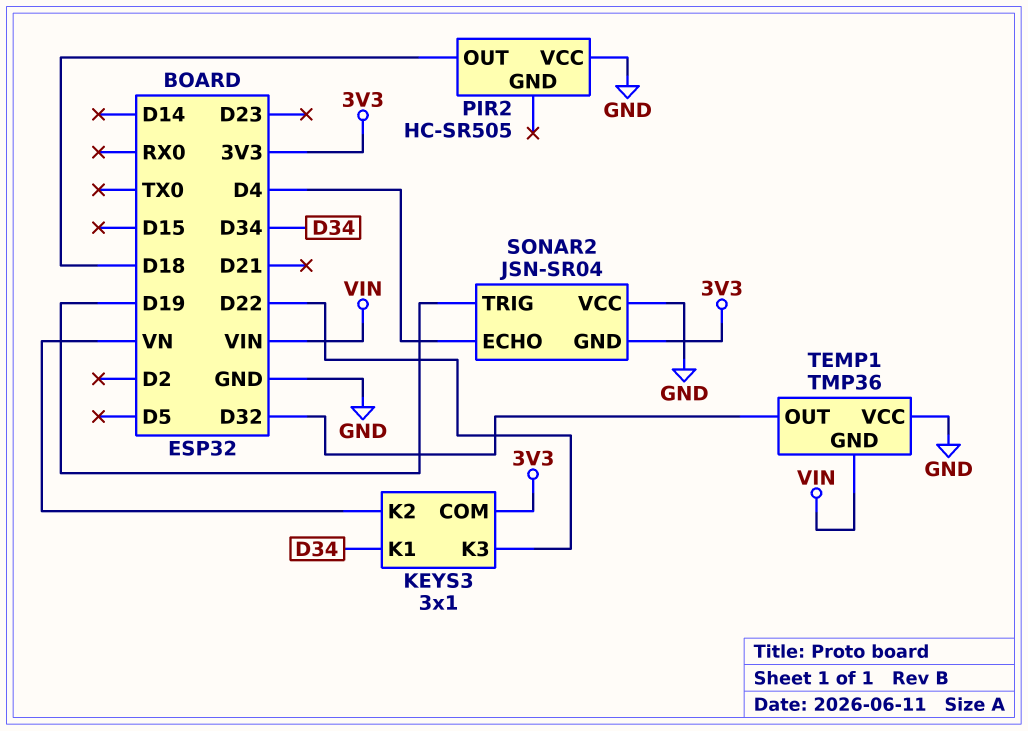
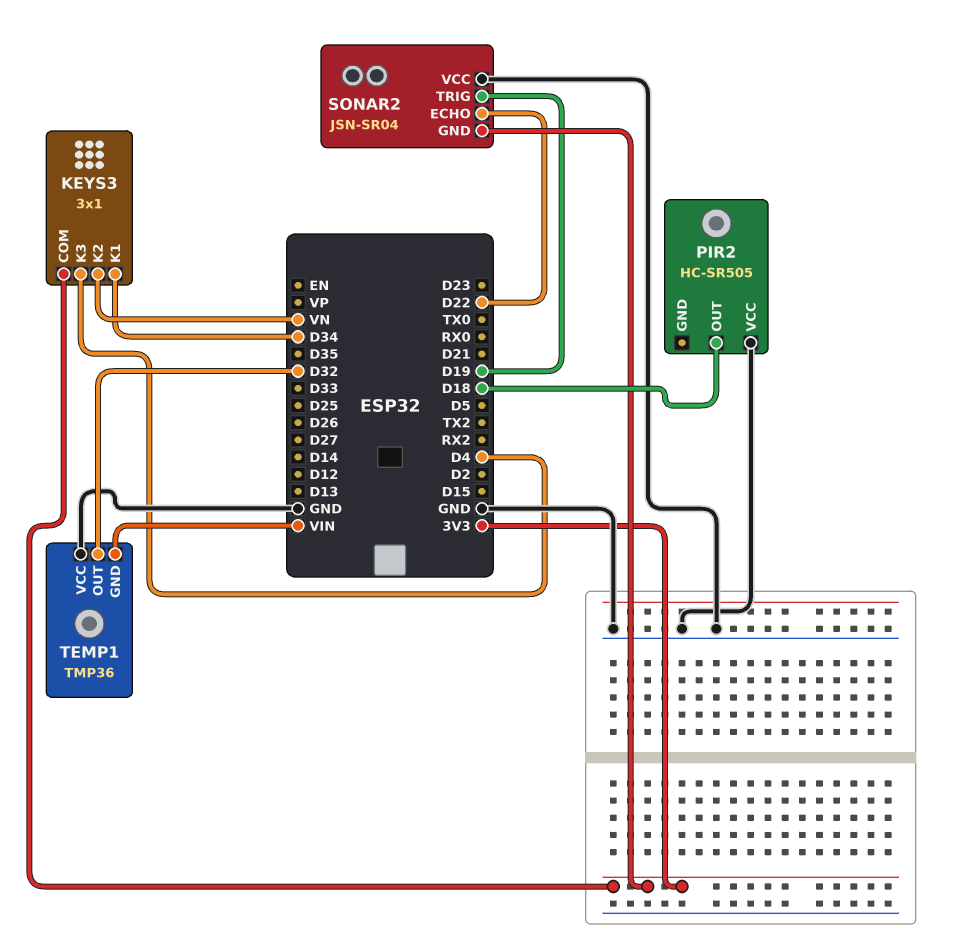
KEYS3 pin K3: D22 -> D4
SONAR2 pin ECHO: D4 -> D22

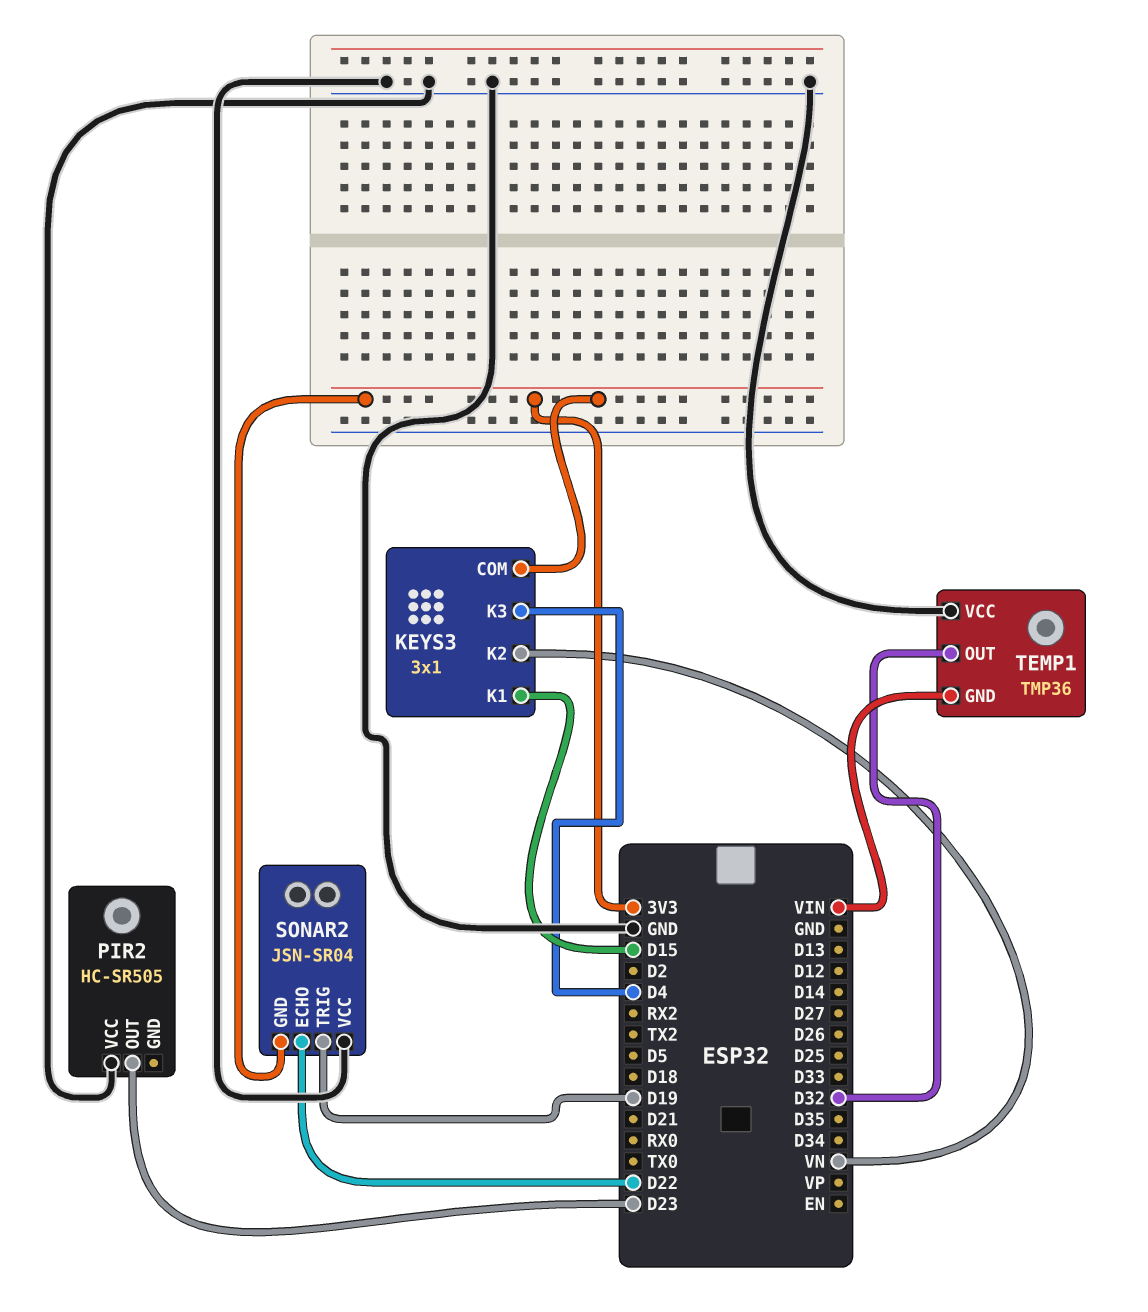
KEYS3 pin K1: D34 -> D15
PIR2 pin OUT: D18 -> D23

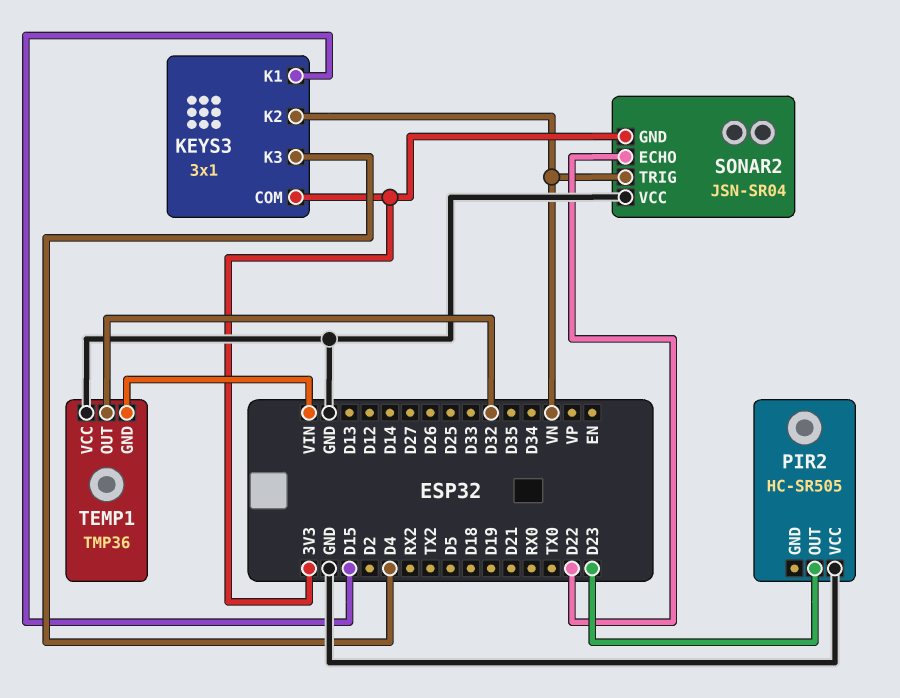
SONAR2 pin TRIG: D19 -> VN

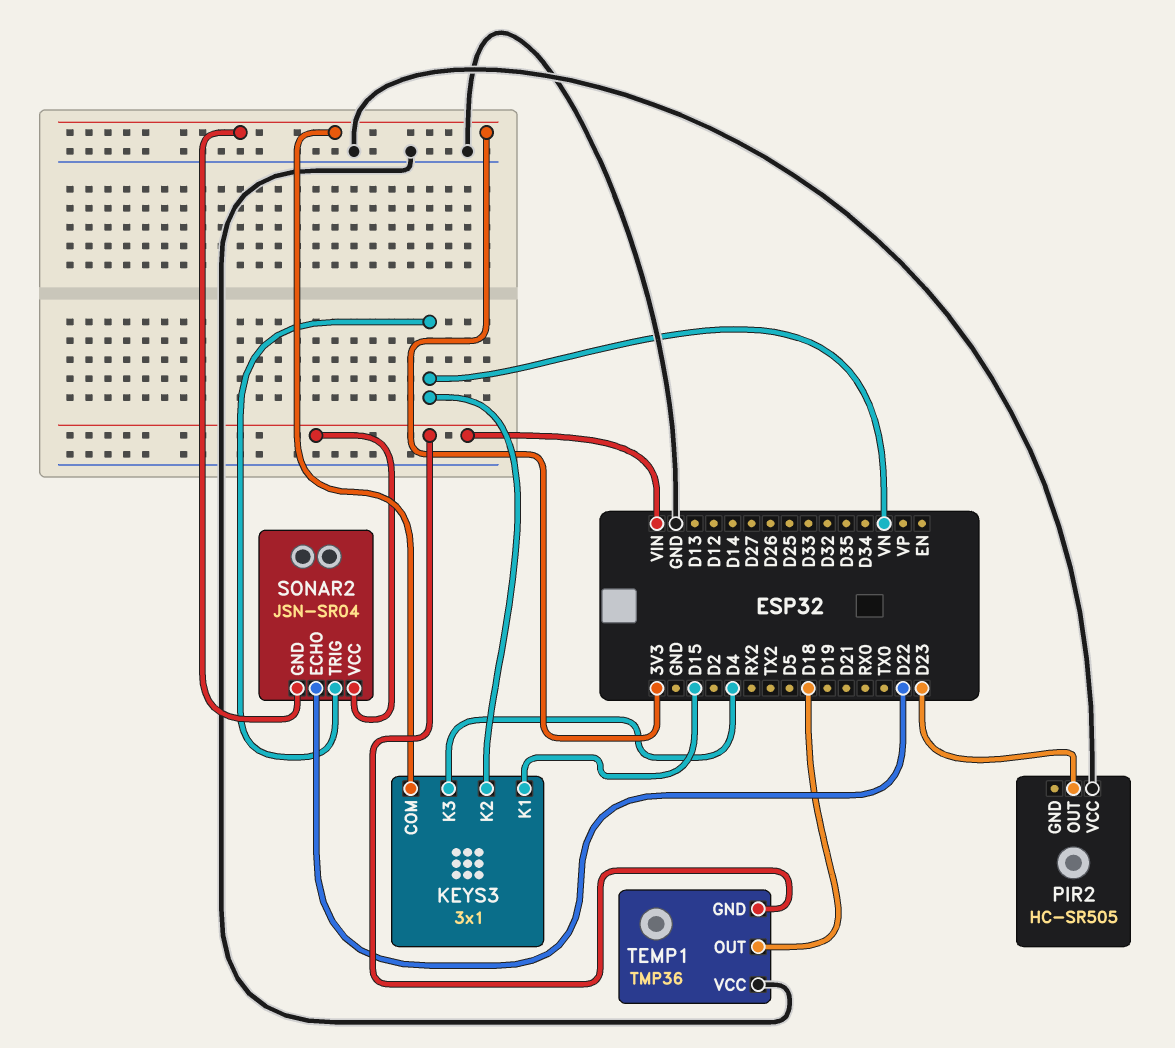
SONAR2 pin VCC: GND -> VIN
TEMP1 pin OUT: D32 -> D18

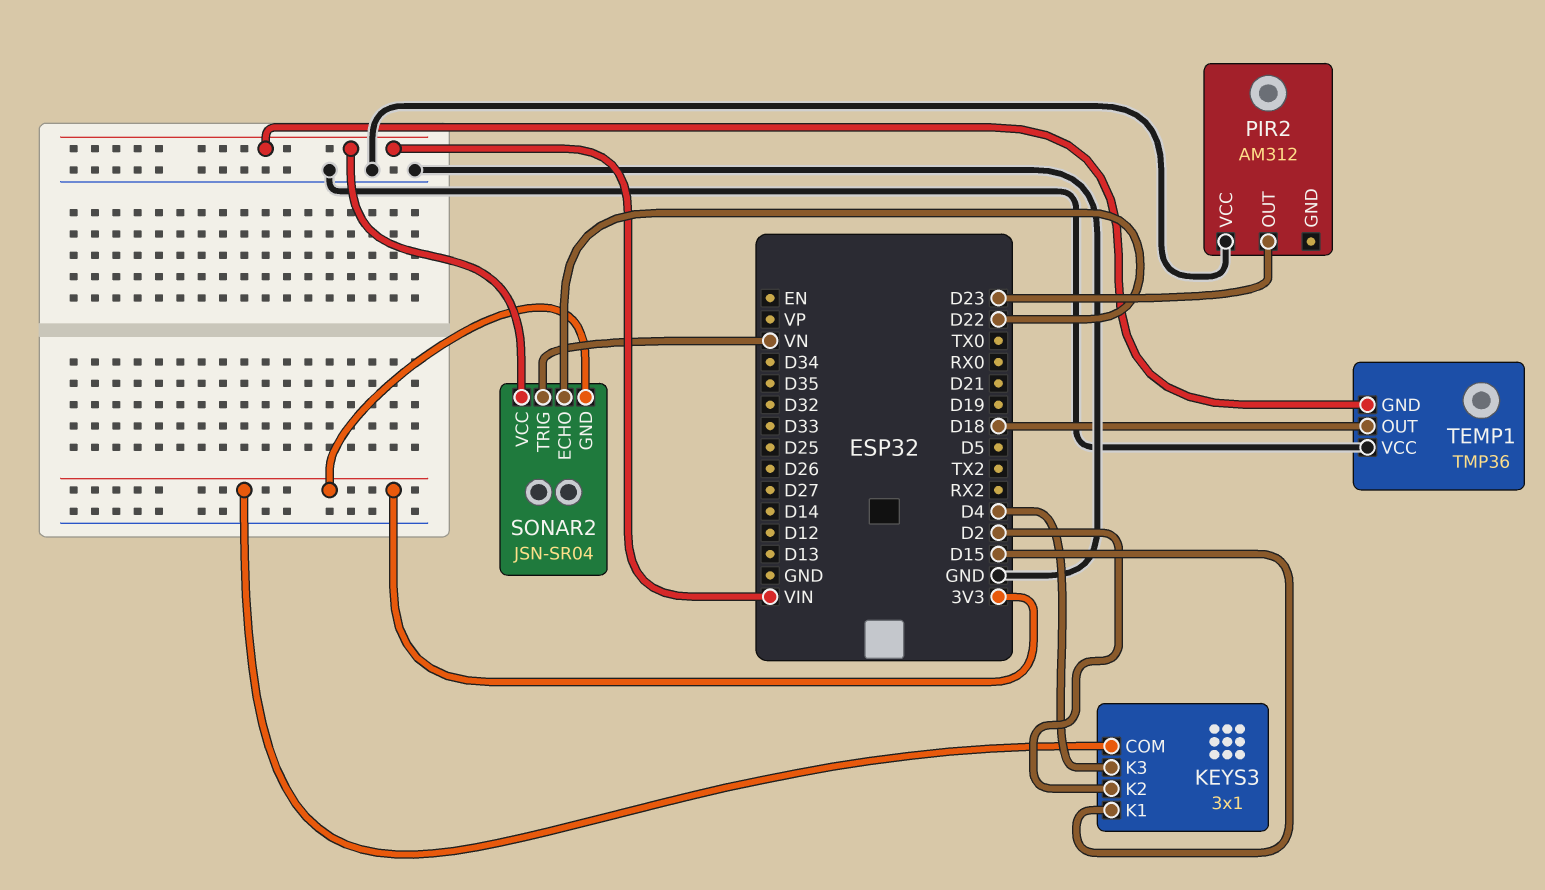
KEYS3 pin K2: VN -> D2
PIR2: HC-SR505 -> AM312

